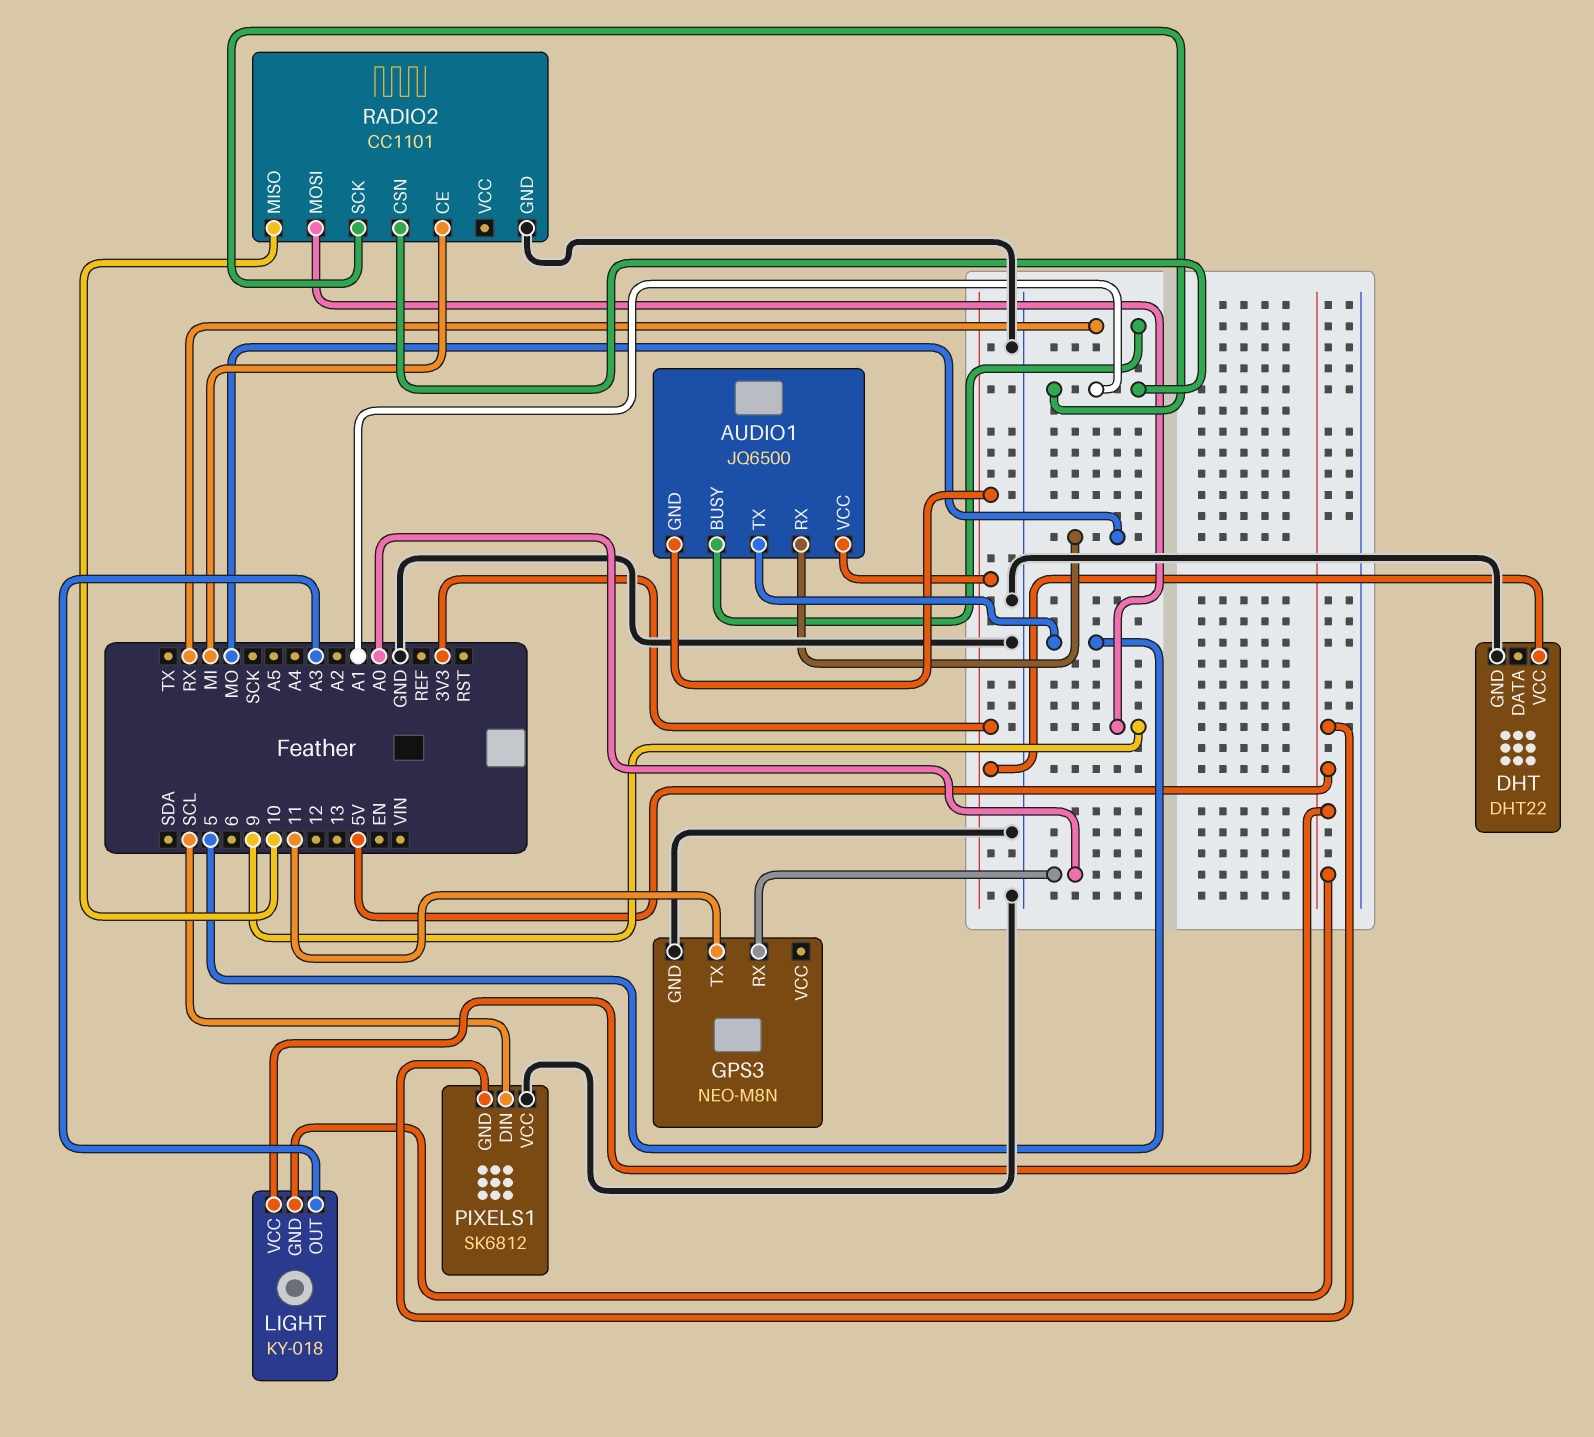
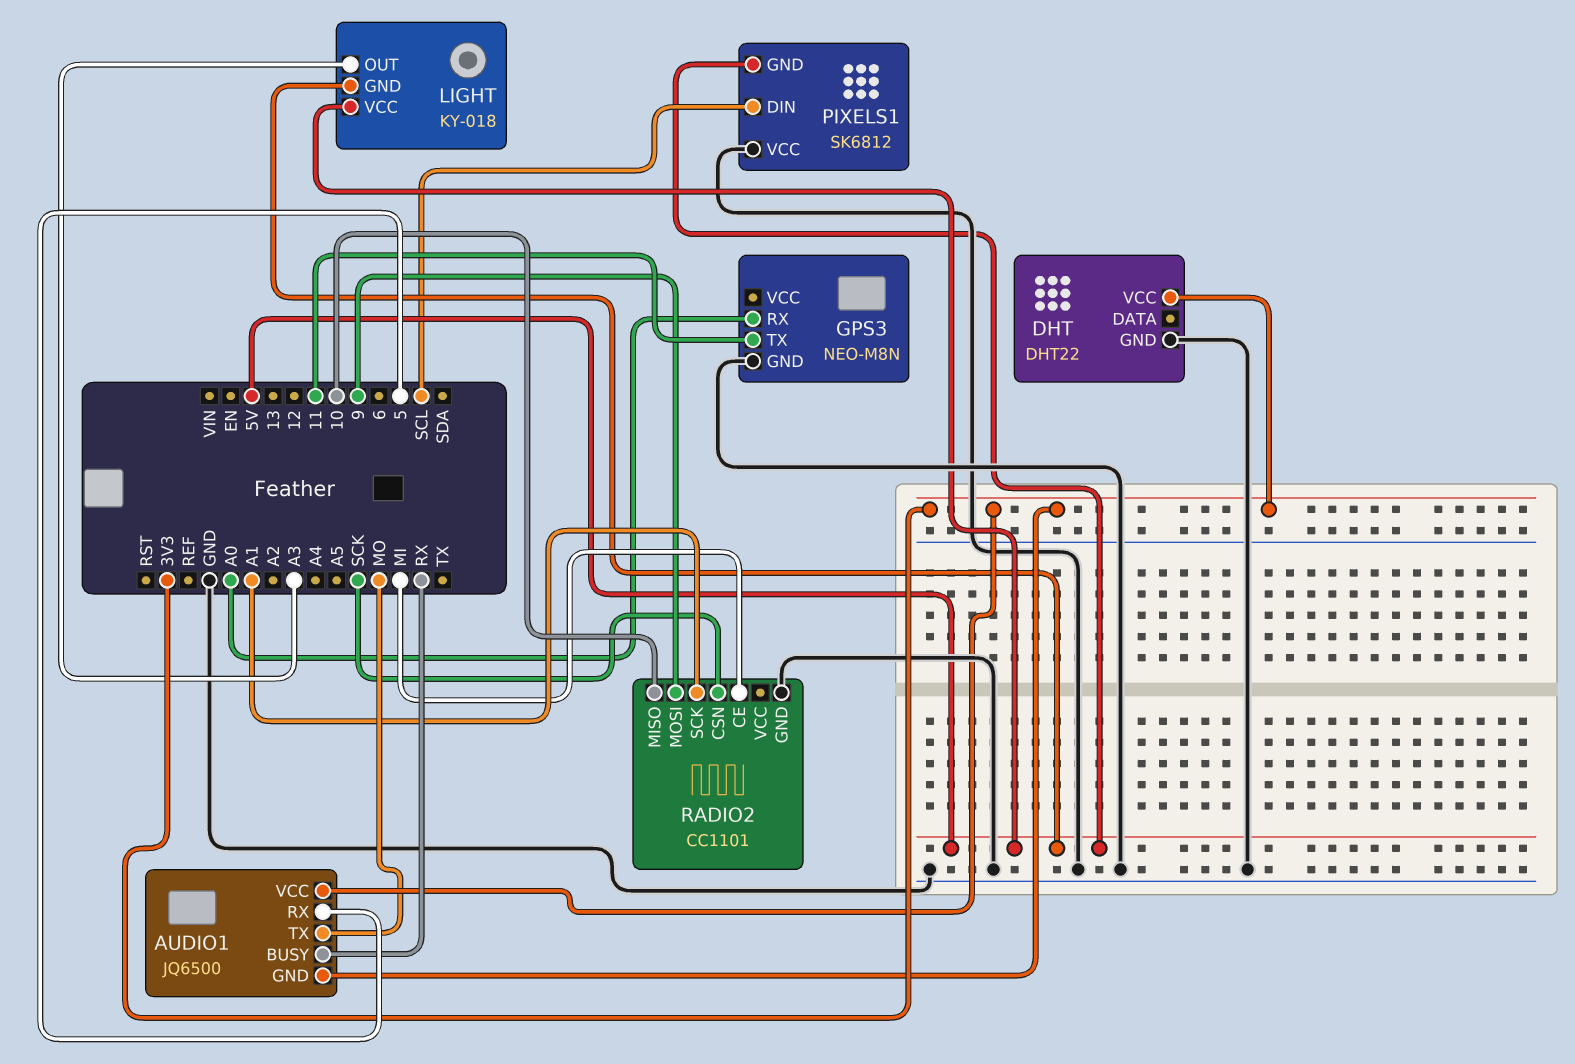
AUDIO1 pin RX: MO -> 5
AUDIO1 pin TX: 5 -> MO
RADIO2 pin CSN: A1 -> SCK

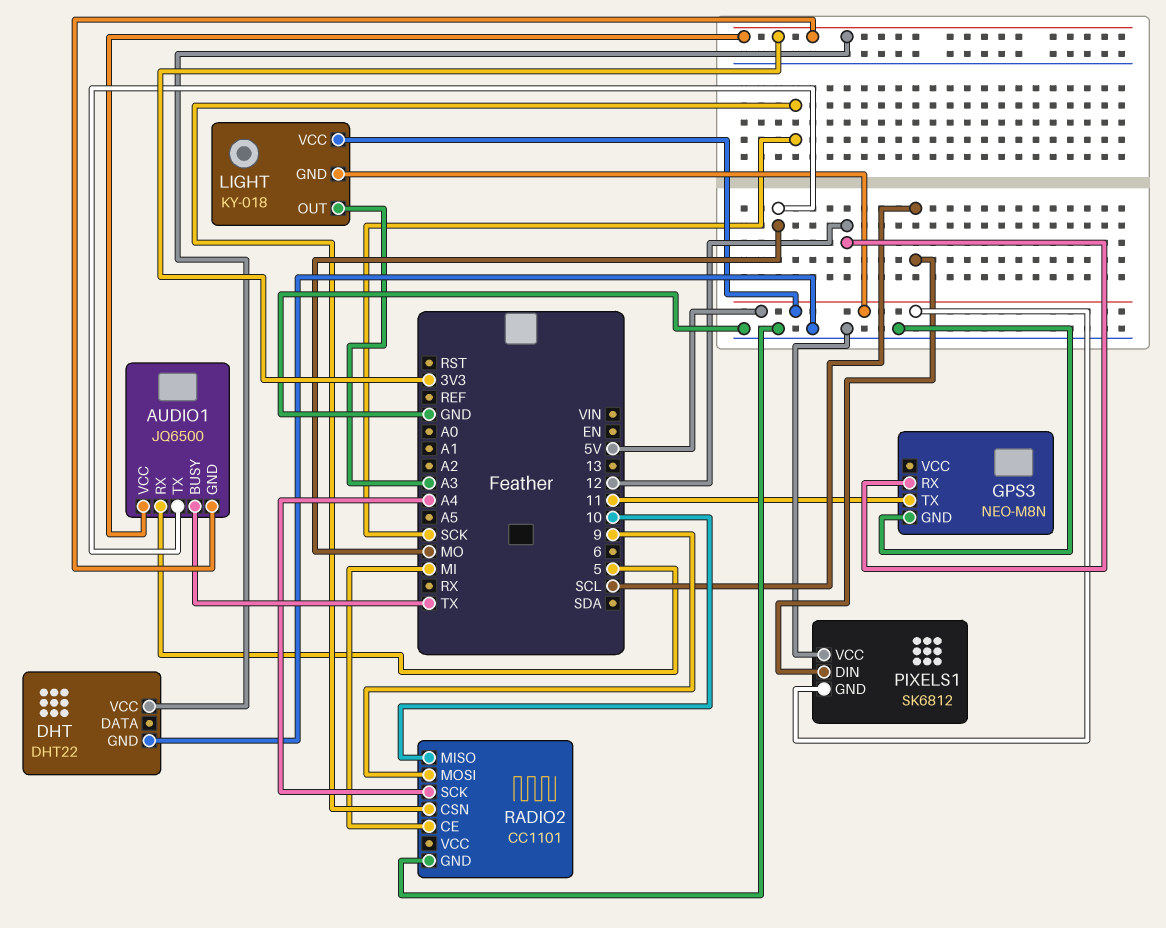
AUDIO1 pin BUSY: RX -> TX
GPS3 pin RX: A0 -> 12
RADIO2 pin SCK: A1 -> A4

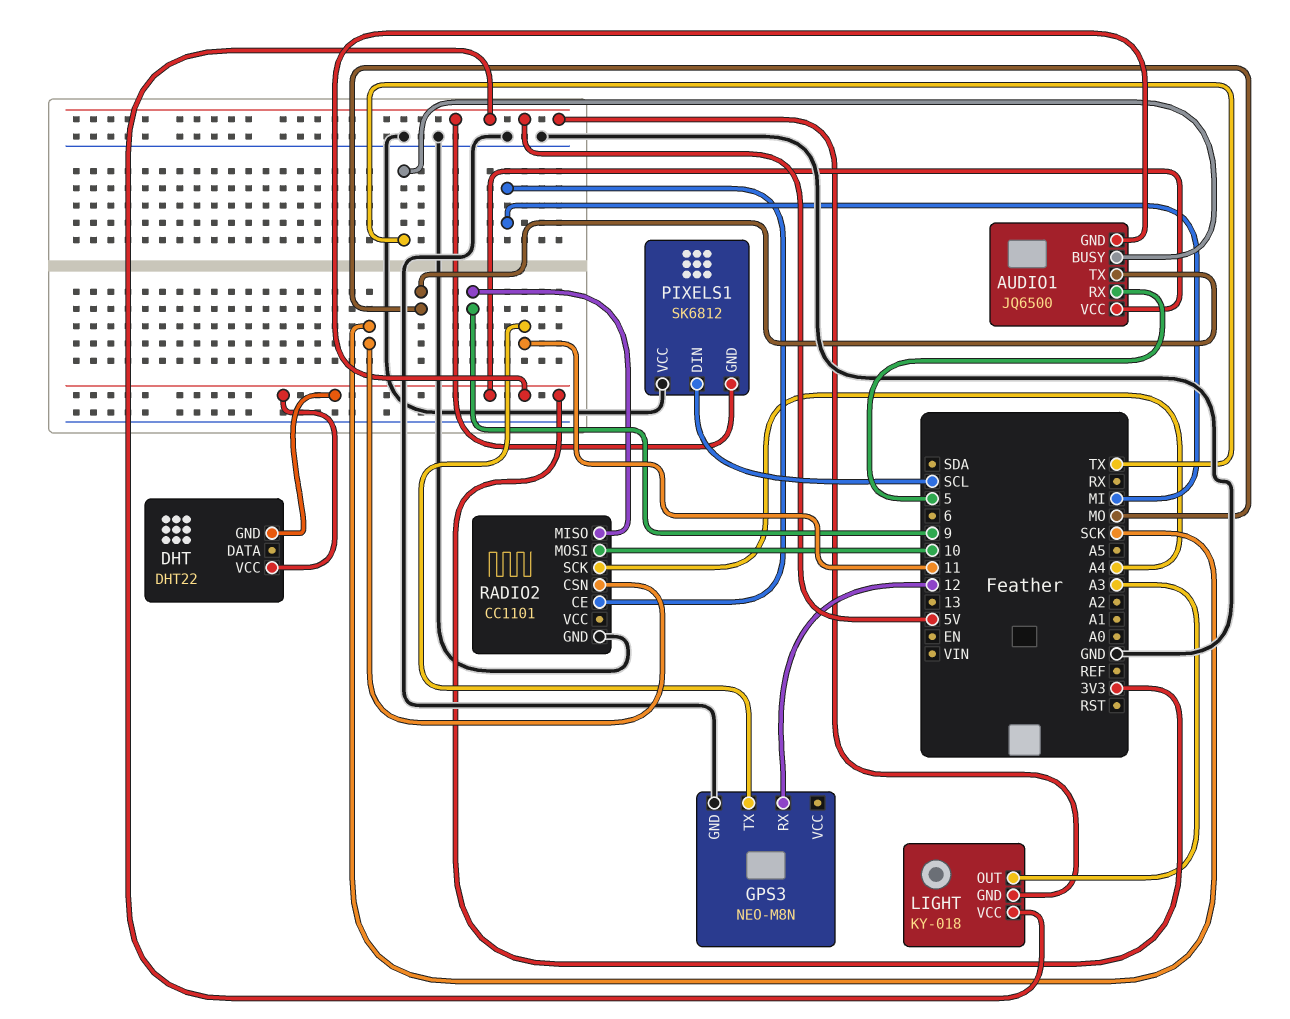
DHT pin GND: GND -> 3V3
RADIO2 pin MISO: 10 -> 9
RADIO2 pin MOSI: 9 -> 10

